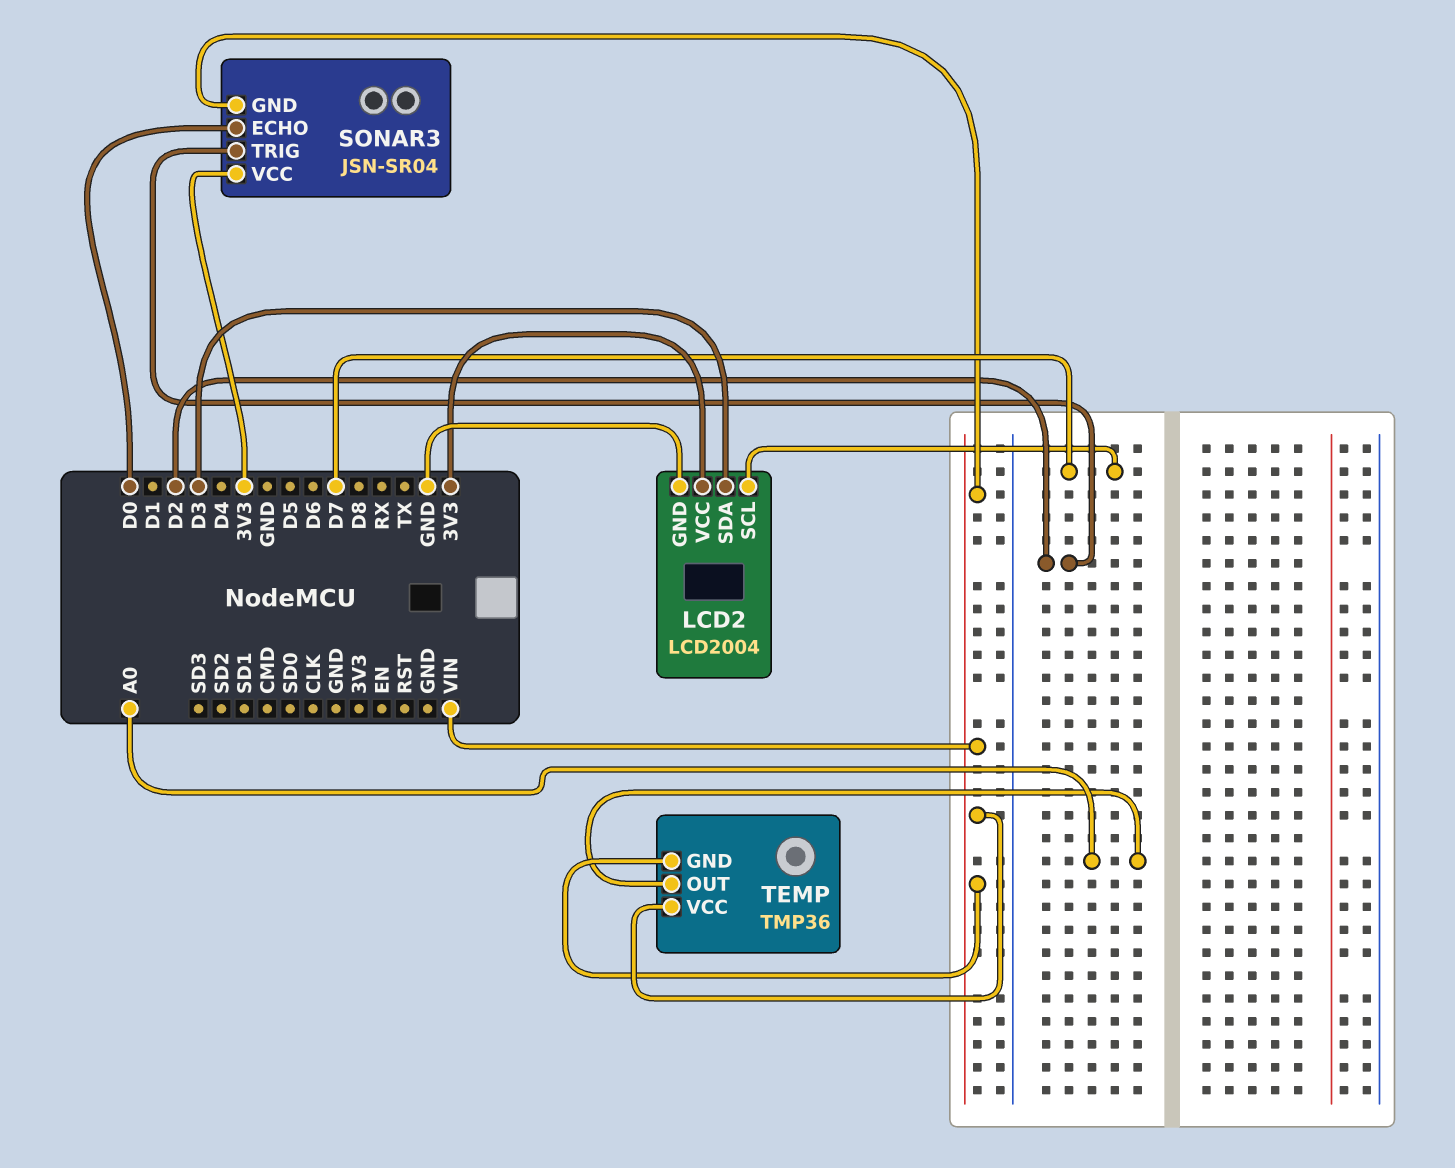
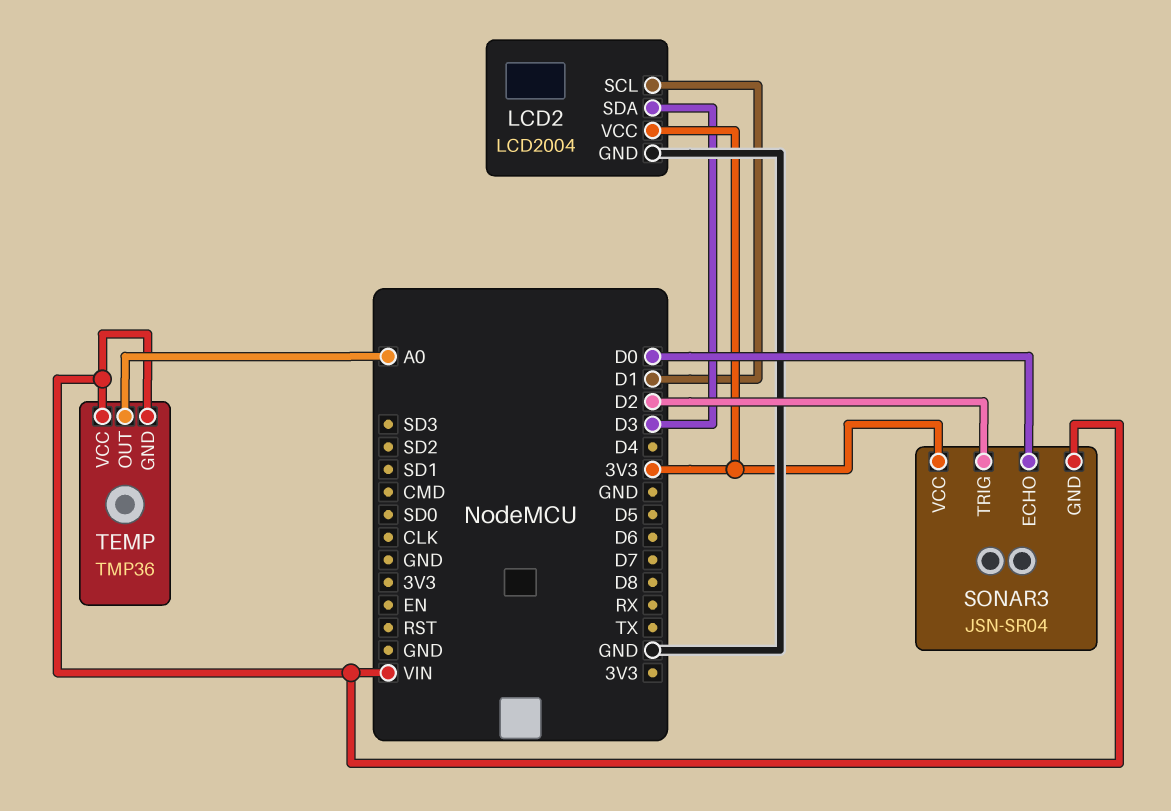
LCD2 pin SCL: D7 -> D1

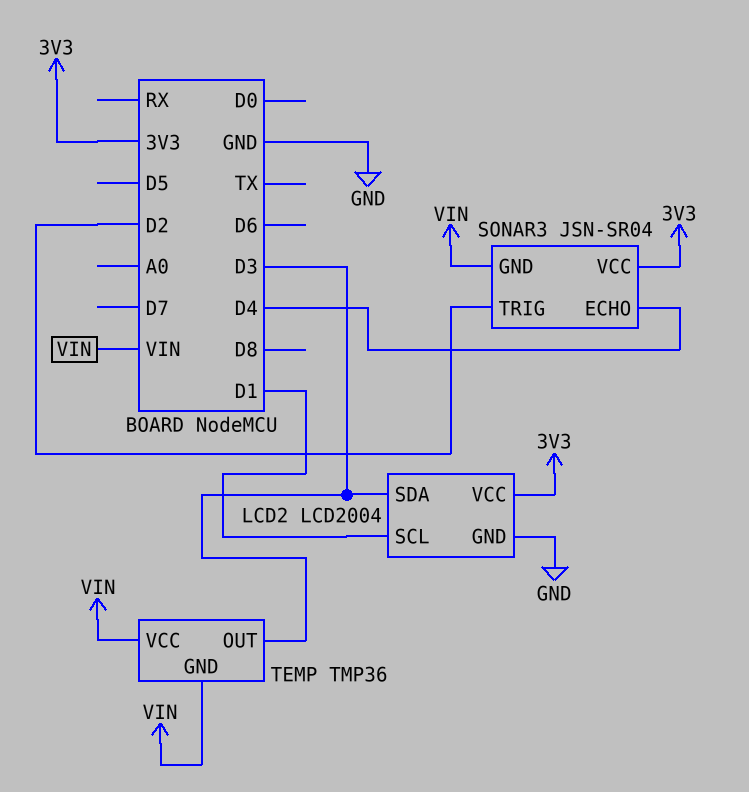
SONAR3 pin ECHO: D0 -> D4
TEMP pin OUT: A0 -> D3

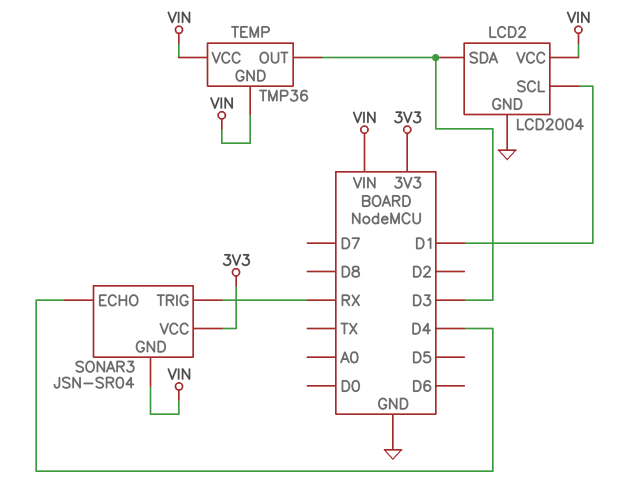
LCD2 pin VCC: 3V3 -> VIN
SONAR3 pin TRIG: D2 -> RX

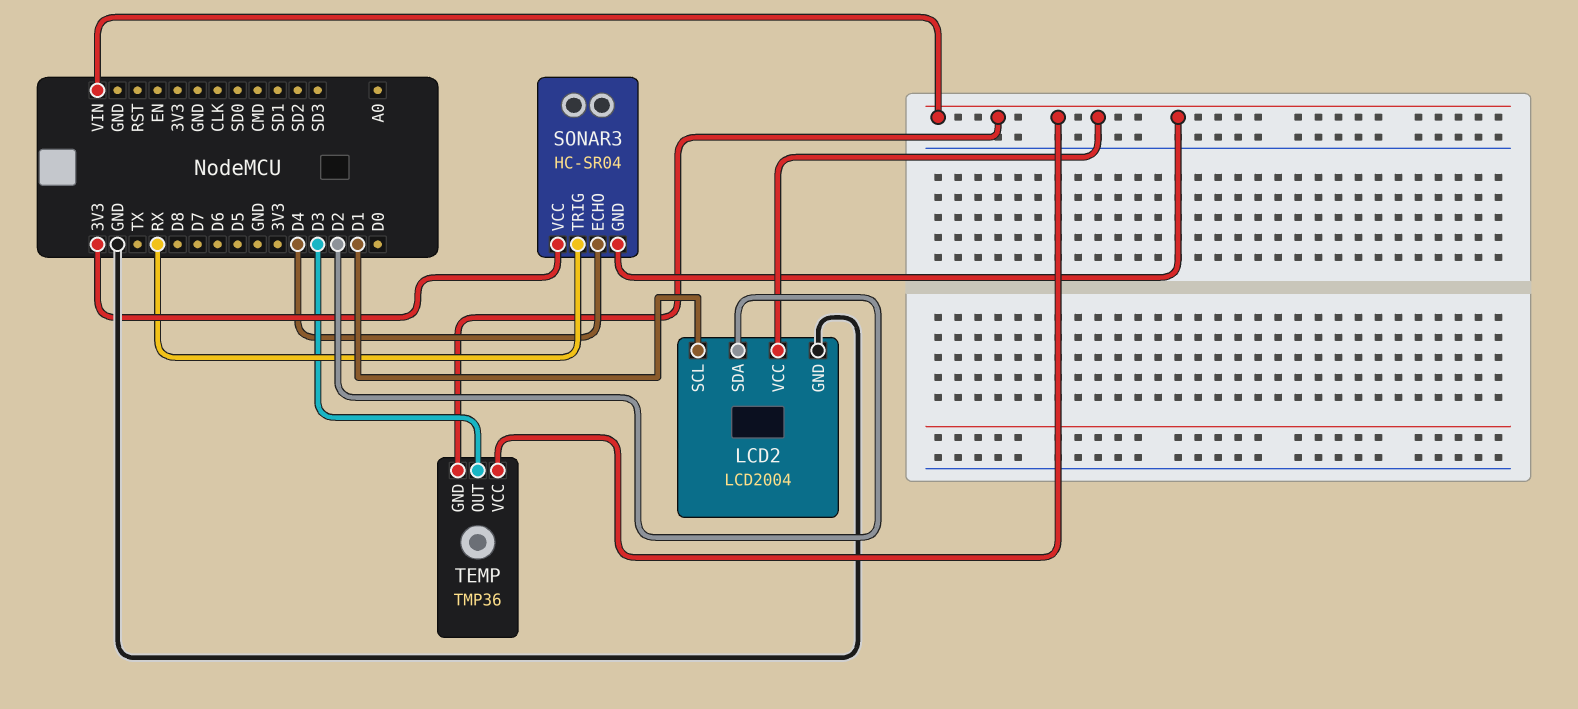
LCD2 pin SDA: D3 -> D2
SONAR3: JSN-SR04 -> HC-SR04

